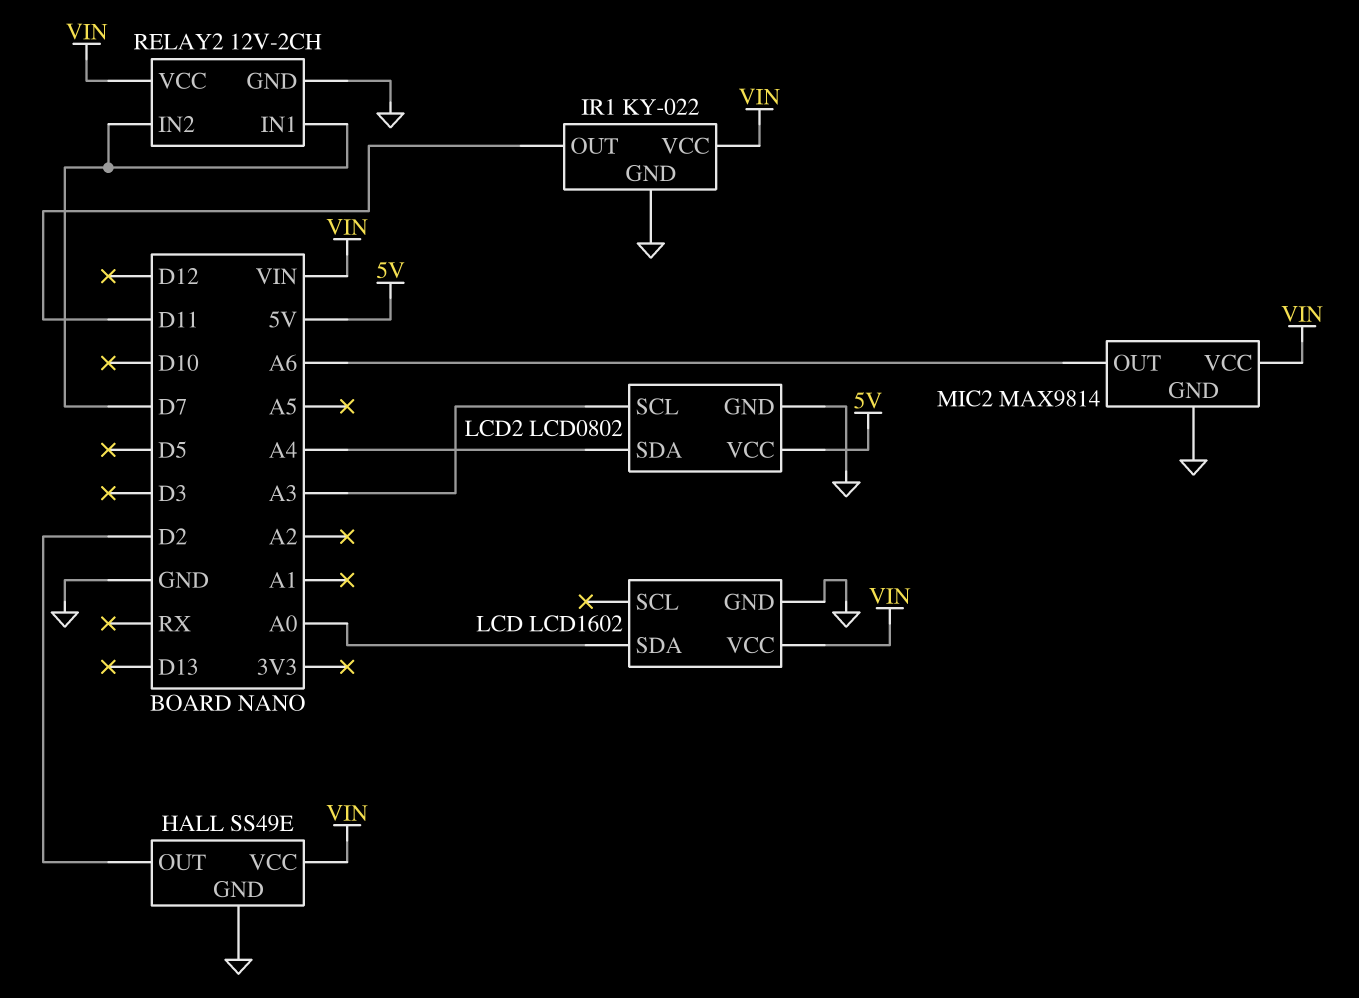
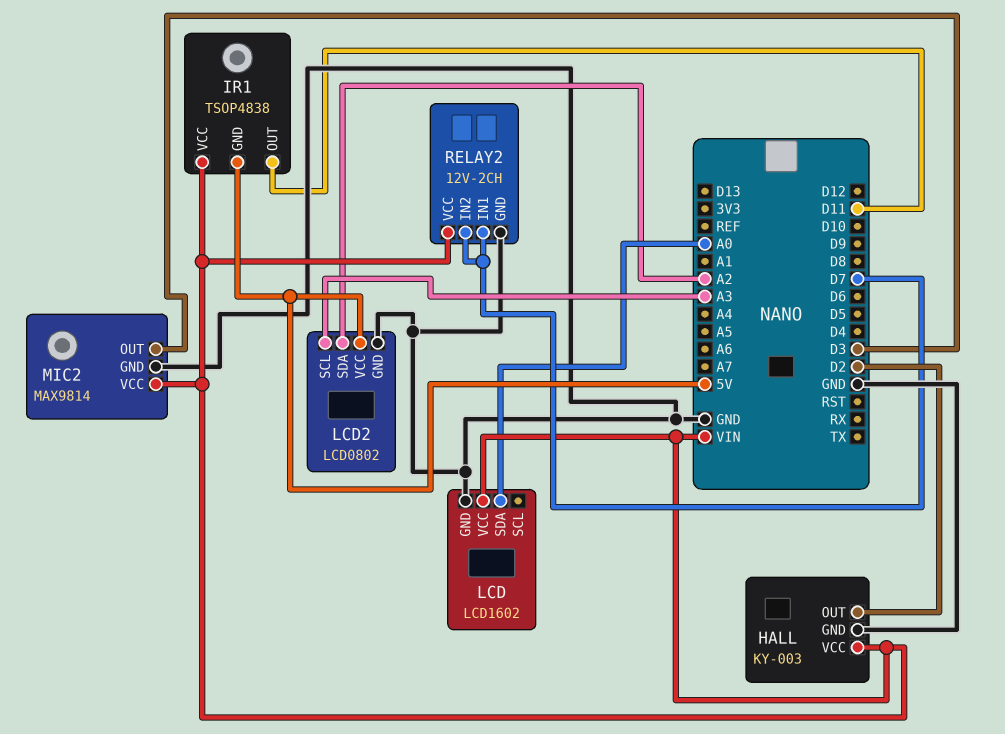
HALL: SS49E -> KY-003
IR1: KY-022 -> TSOP4838
IR1 pin GND: GND -> 5V
LCD2 pin SDA: A4 -> A2
MIC2 pin OUT: A6 -> D3

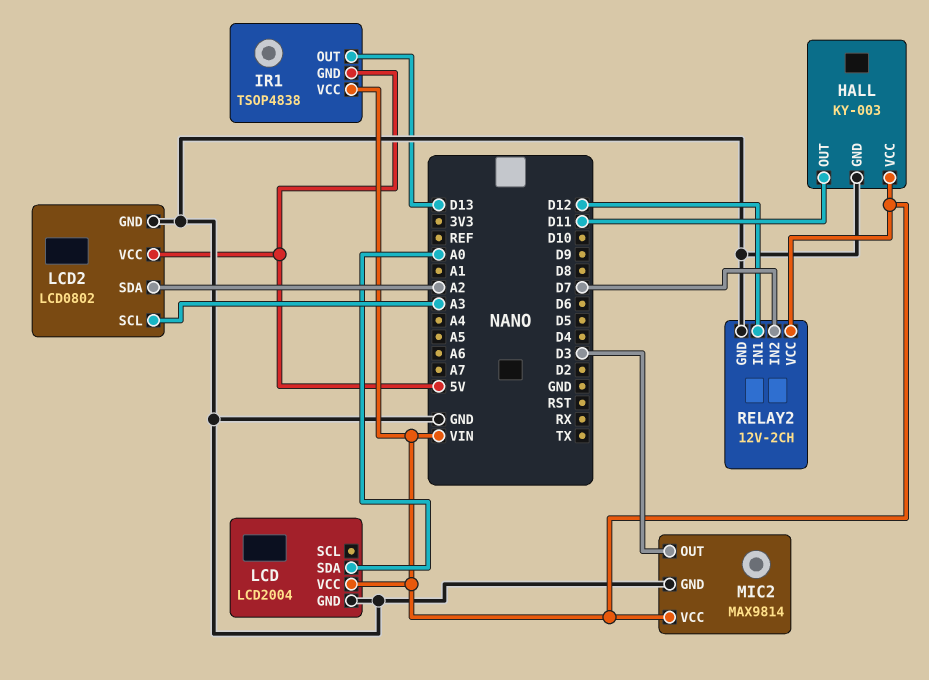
HALL pin OUT: D2 -> D11
IR1 pin OUT: D11 -> D13
LCD: LCD1602 -> LCD2004
RELAY2 pin IN1: D7 -> D12

